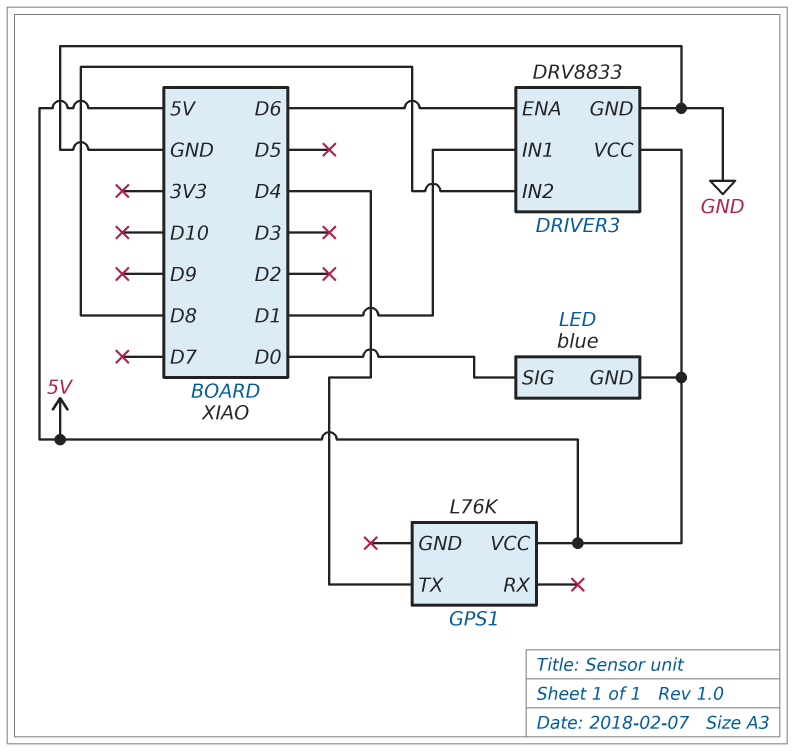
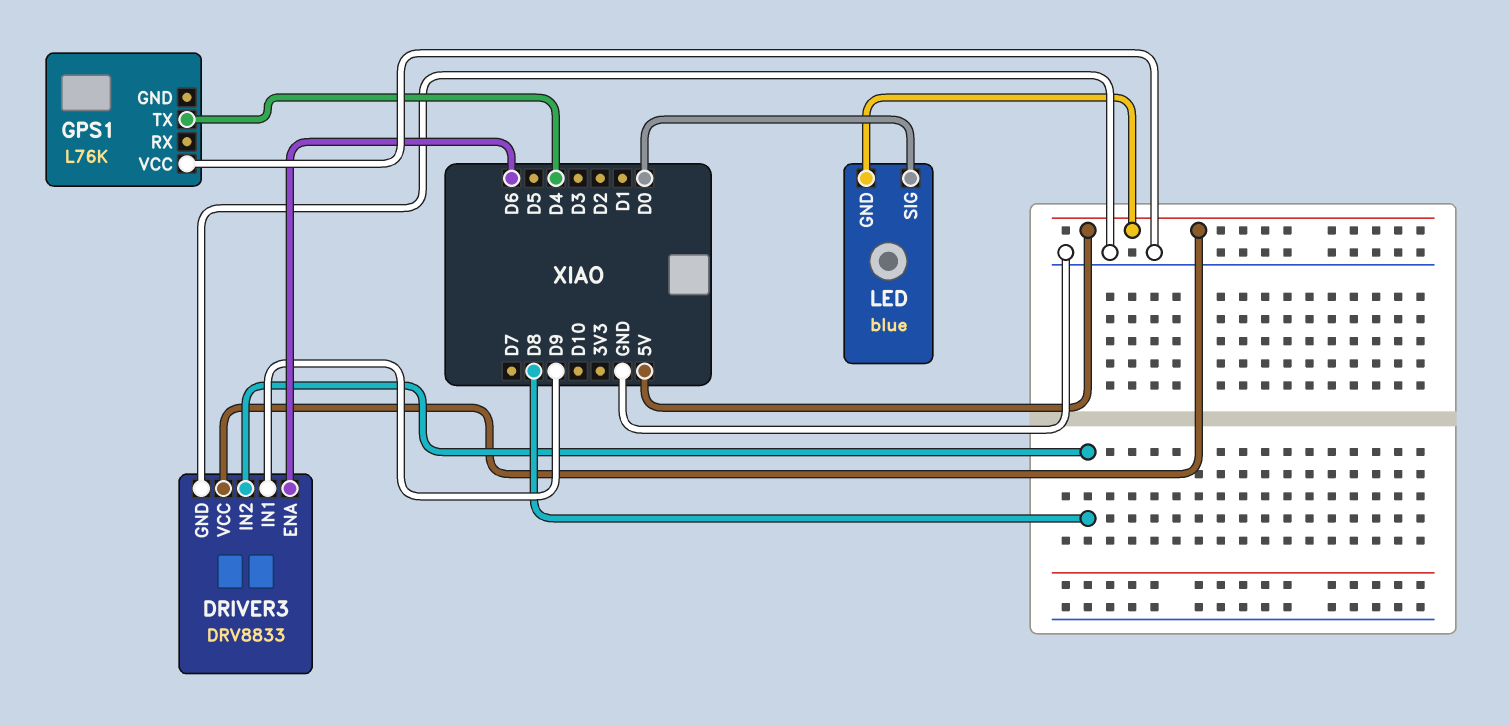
DRIVER3 pin IN1: D1 -> D9
GPS1 pin VCC: 5V -> GND

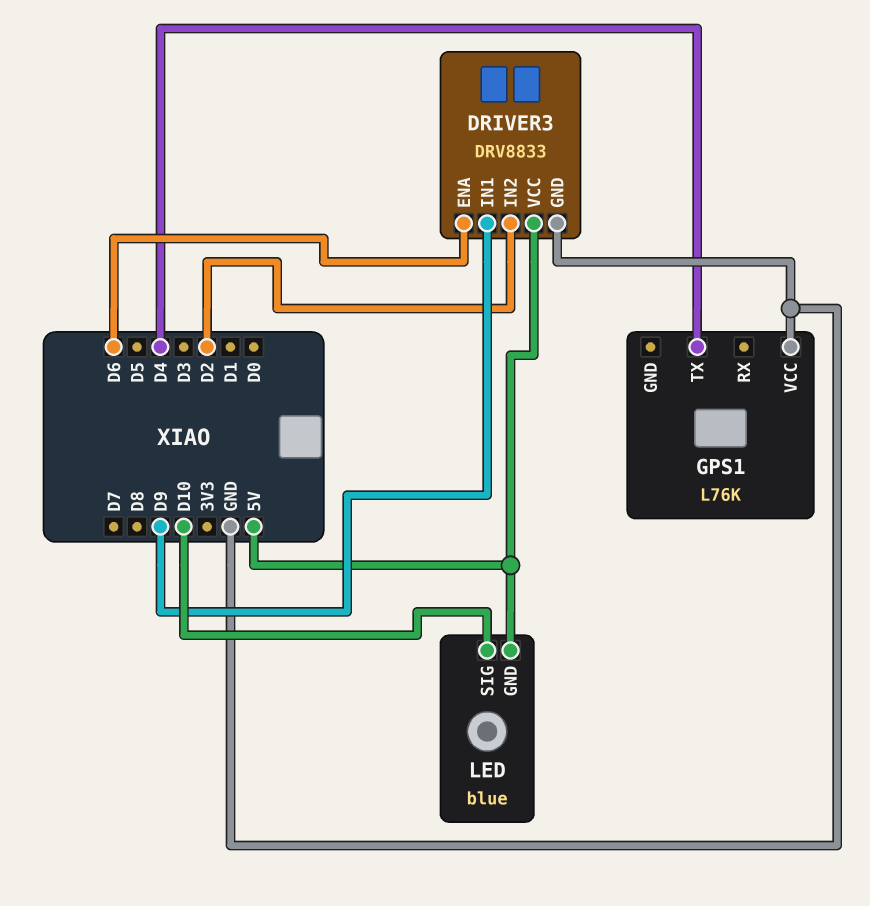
DRIVER3 pin IN2: D8 -> D2
LED pin SIG: D0 -> D10

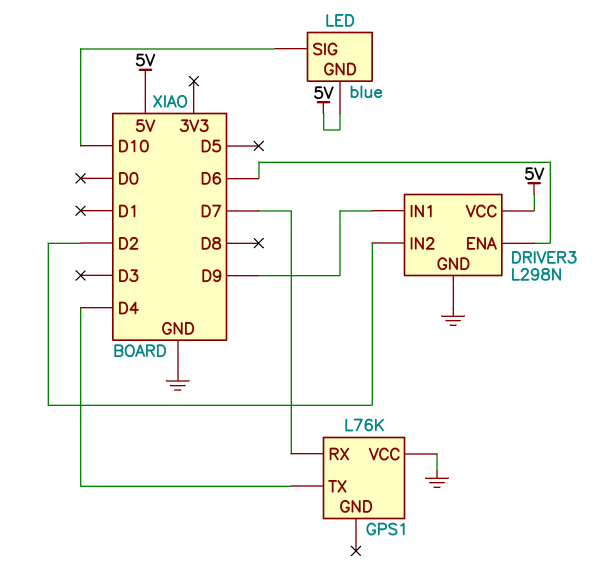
DRIVER3: DRV8833 -> L298N
GPS1 pin RX: none -> D7

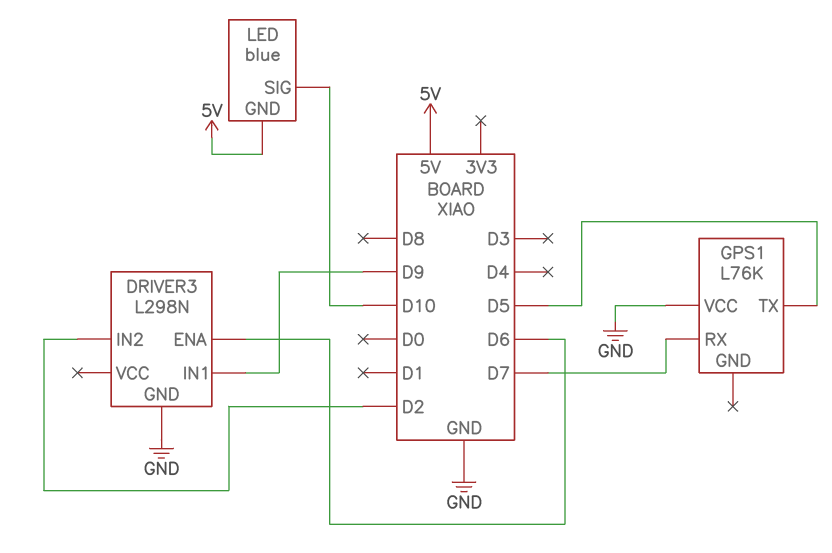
DRIVER3 pin VCC: 5V -> none
GPS1 pin TX: D4 -> D5

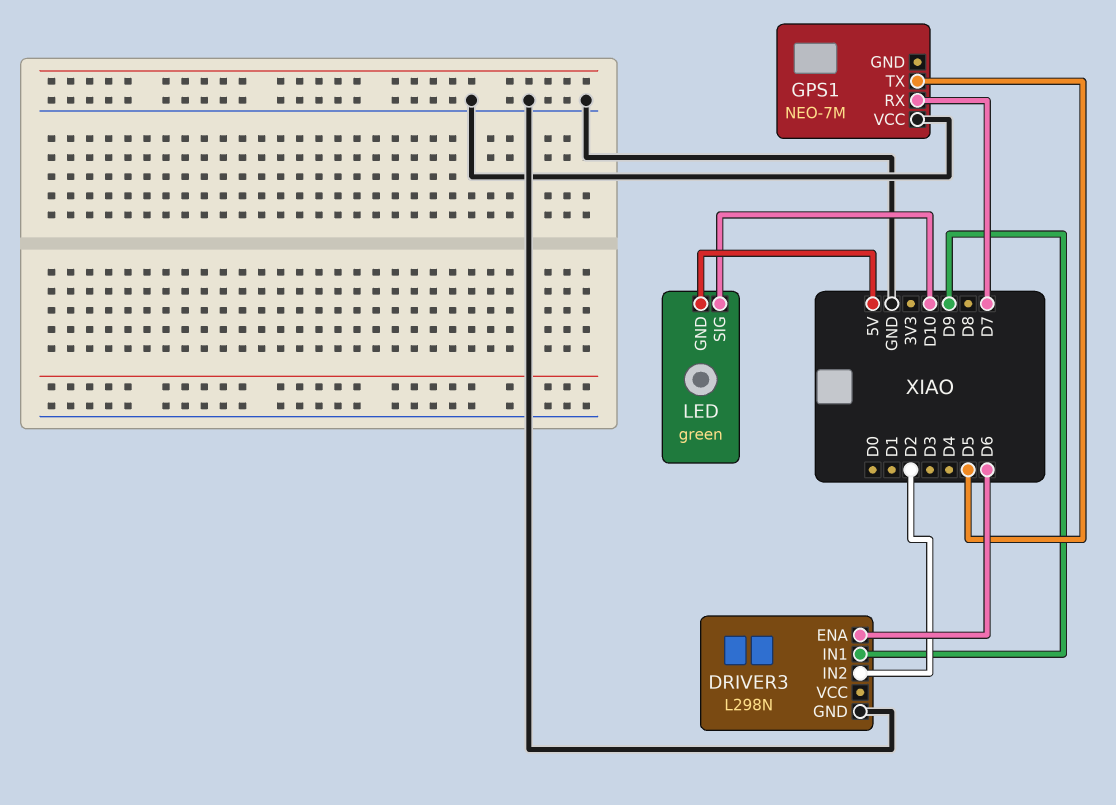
GPS1: L76K -> NEO-7M
LED: blue -> green

